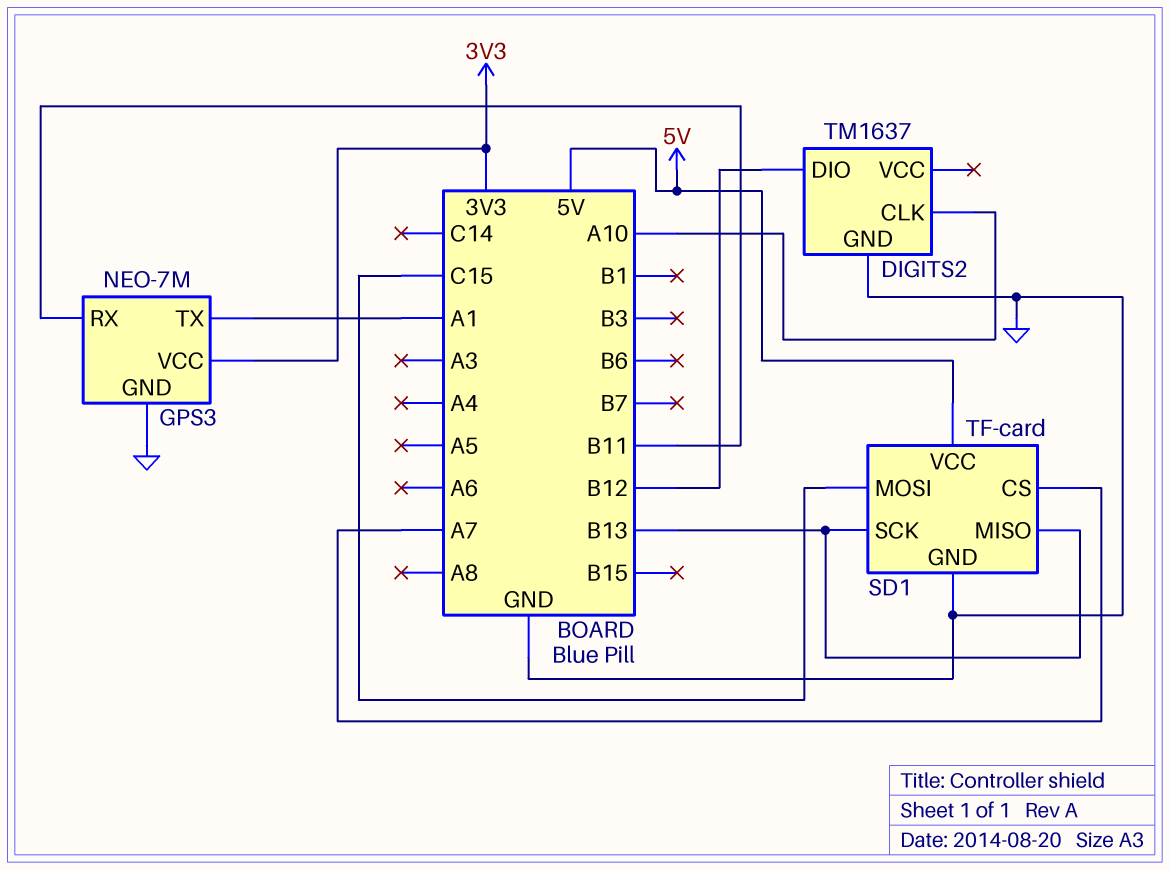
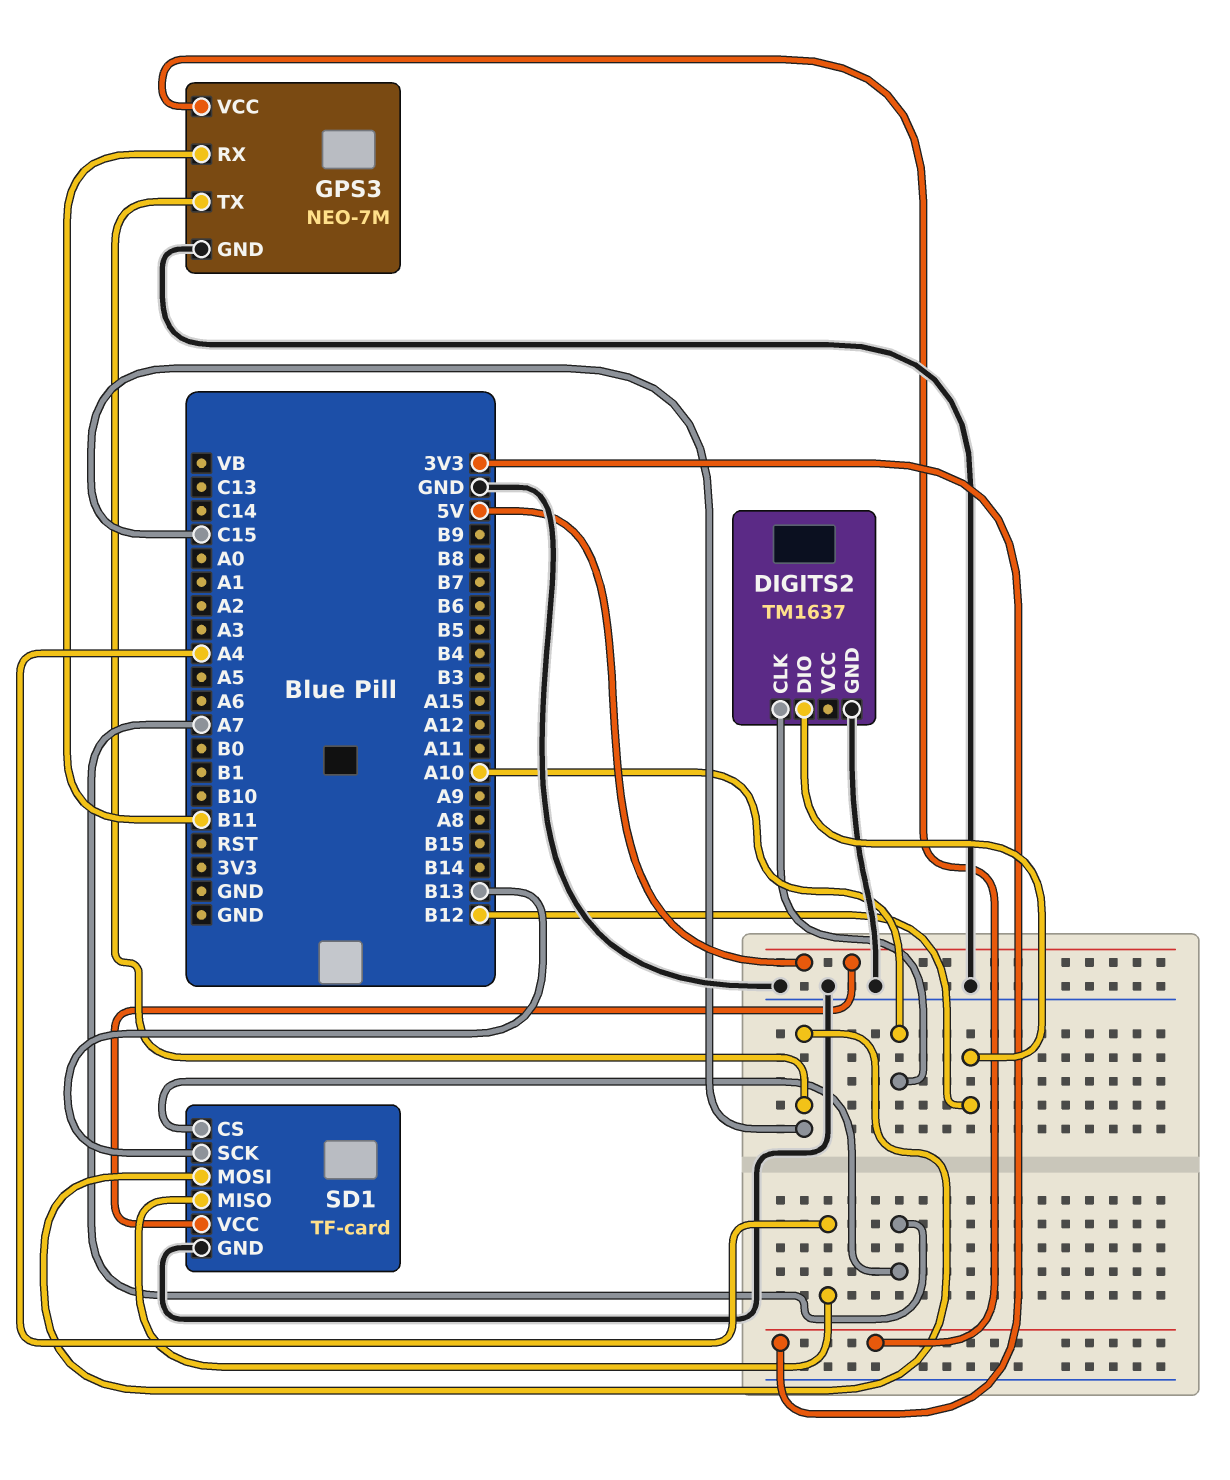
GPS3 pin TX: A1 -> C15
SD1 pin MISO: B13 -> A4

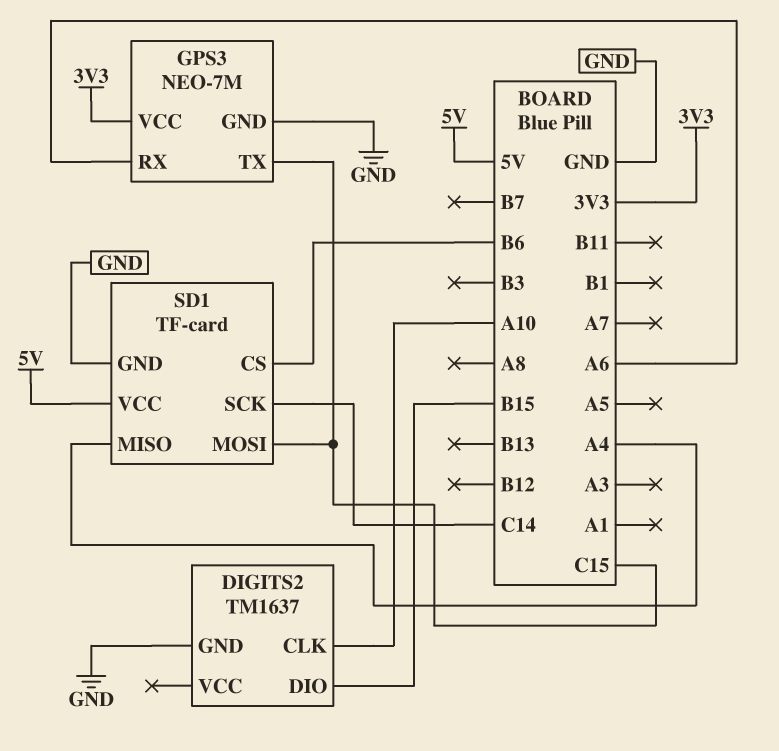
DIGITS2 pin DIO: B12 -> B15
GPS3 pin RX: B11 -> A6
SD1 pin CS: A7 -> B6
SD1 pin SCK: B13 -> C14

